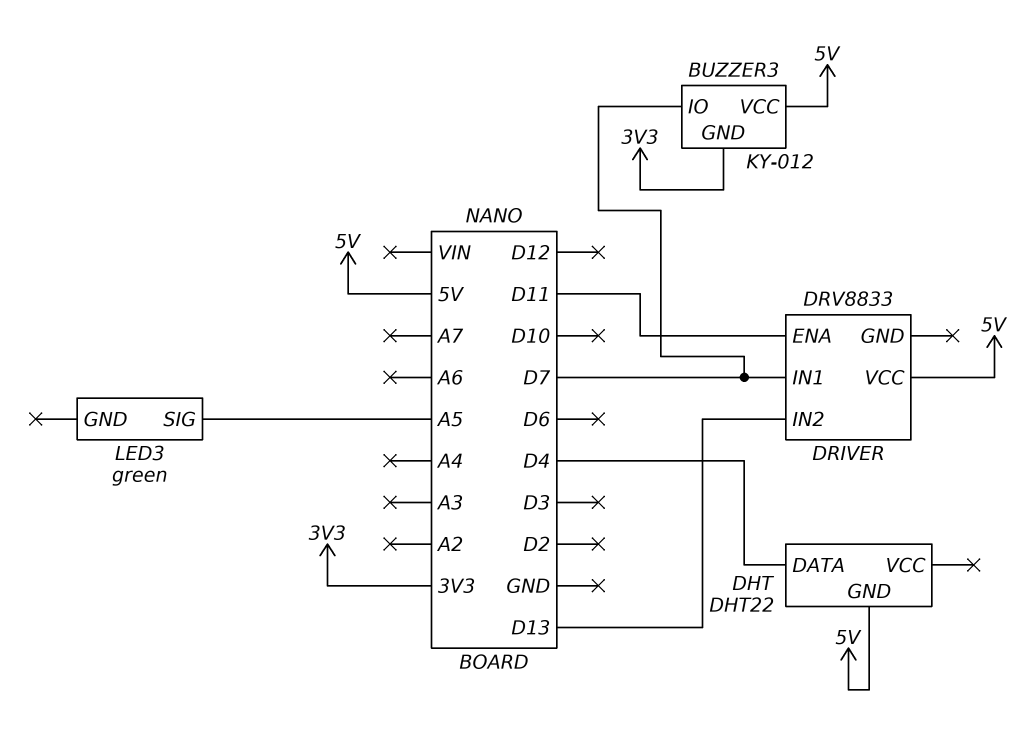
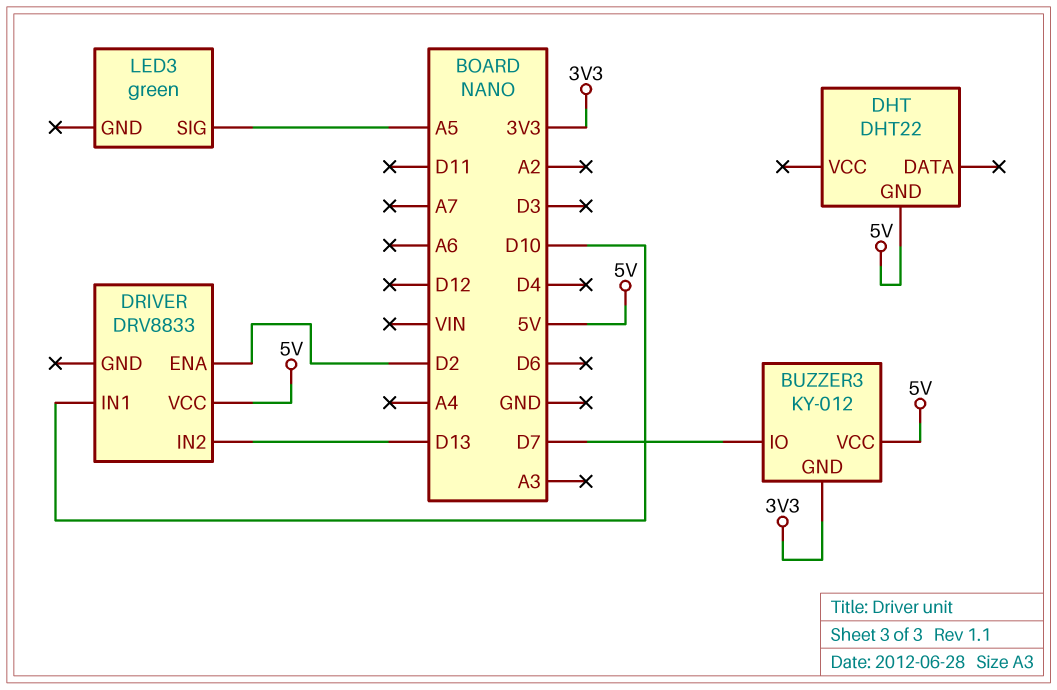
DHT pin DATA: D4 -> none
DRIVER pin ENA: D11 -> D2
DRIVER pin IN1: D7 -> D10

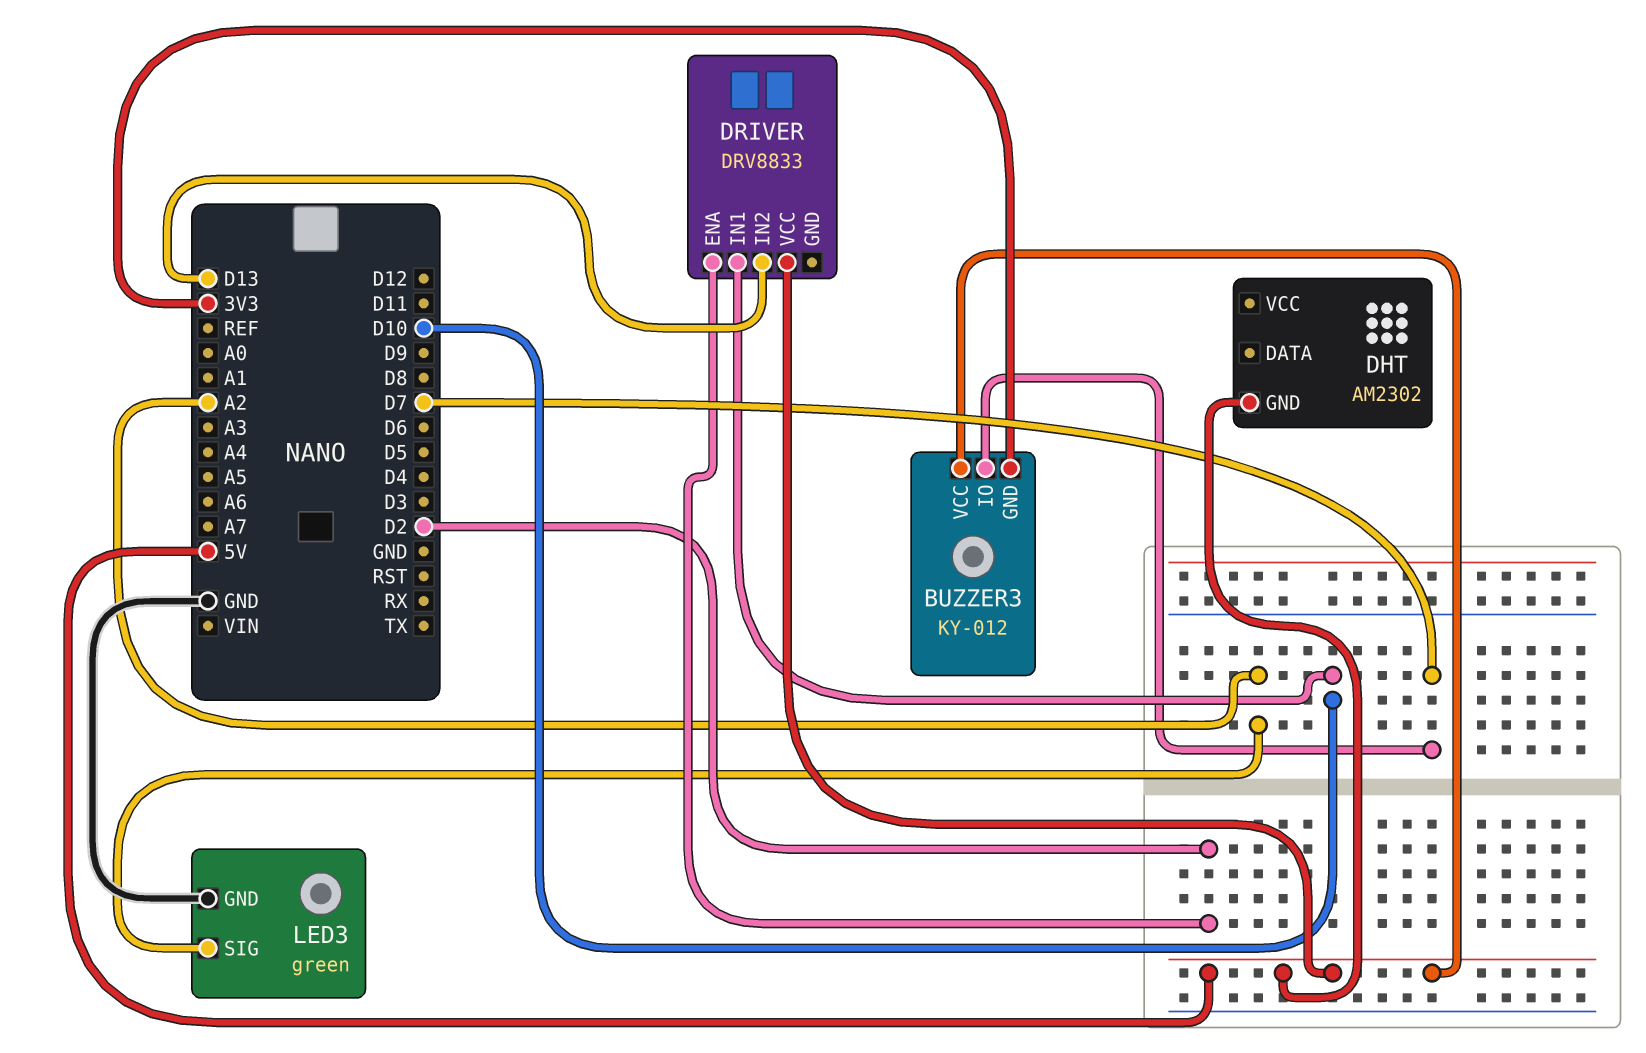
DHT: DHT22 -> AM2302
LED3 pin GND: none -> GND
LED3 pin SIG: A5 -> A2

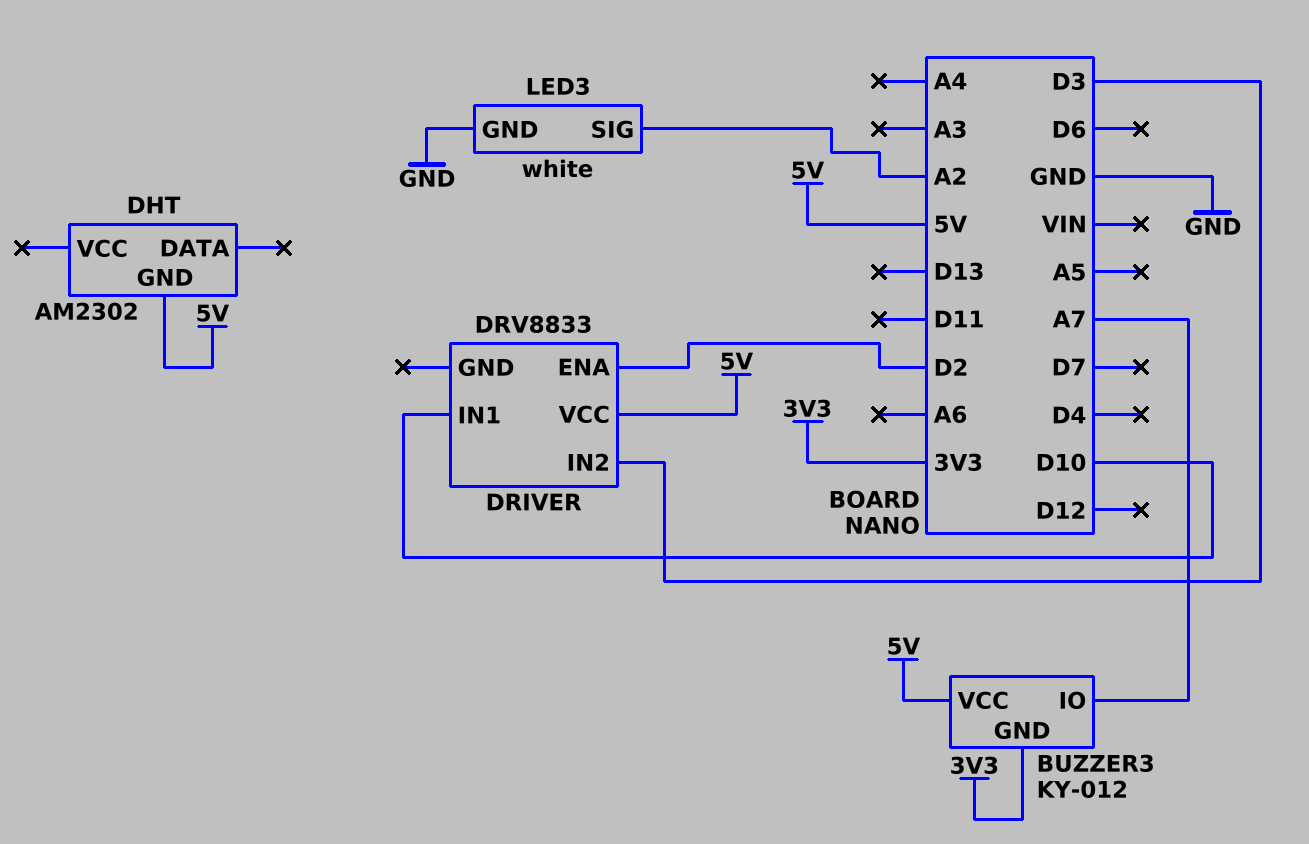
BUZZER3 pin IO: D7 -> A7
DRIVER pin IN2: D13 -> D3
LED3: green -> white

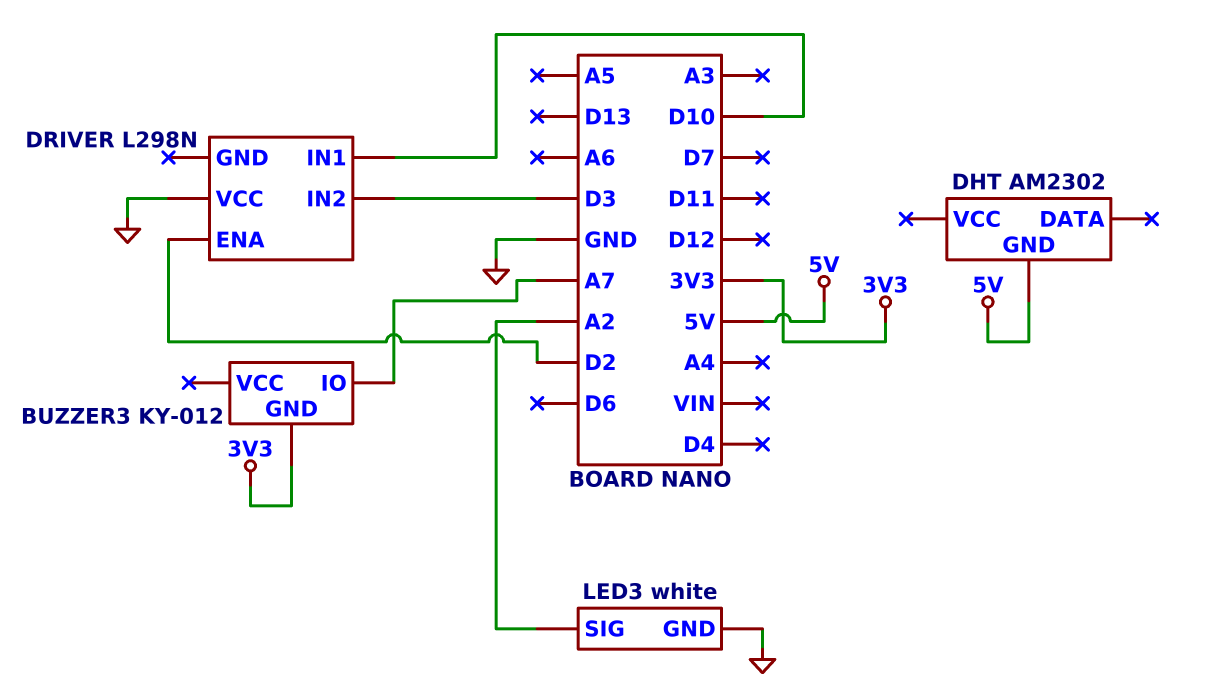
BUZZER3 pin VCC: 5V -> none
DRIVER: DRV8833 -> L298N
DRIVER pin VCC: 5V -> GND

